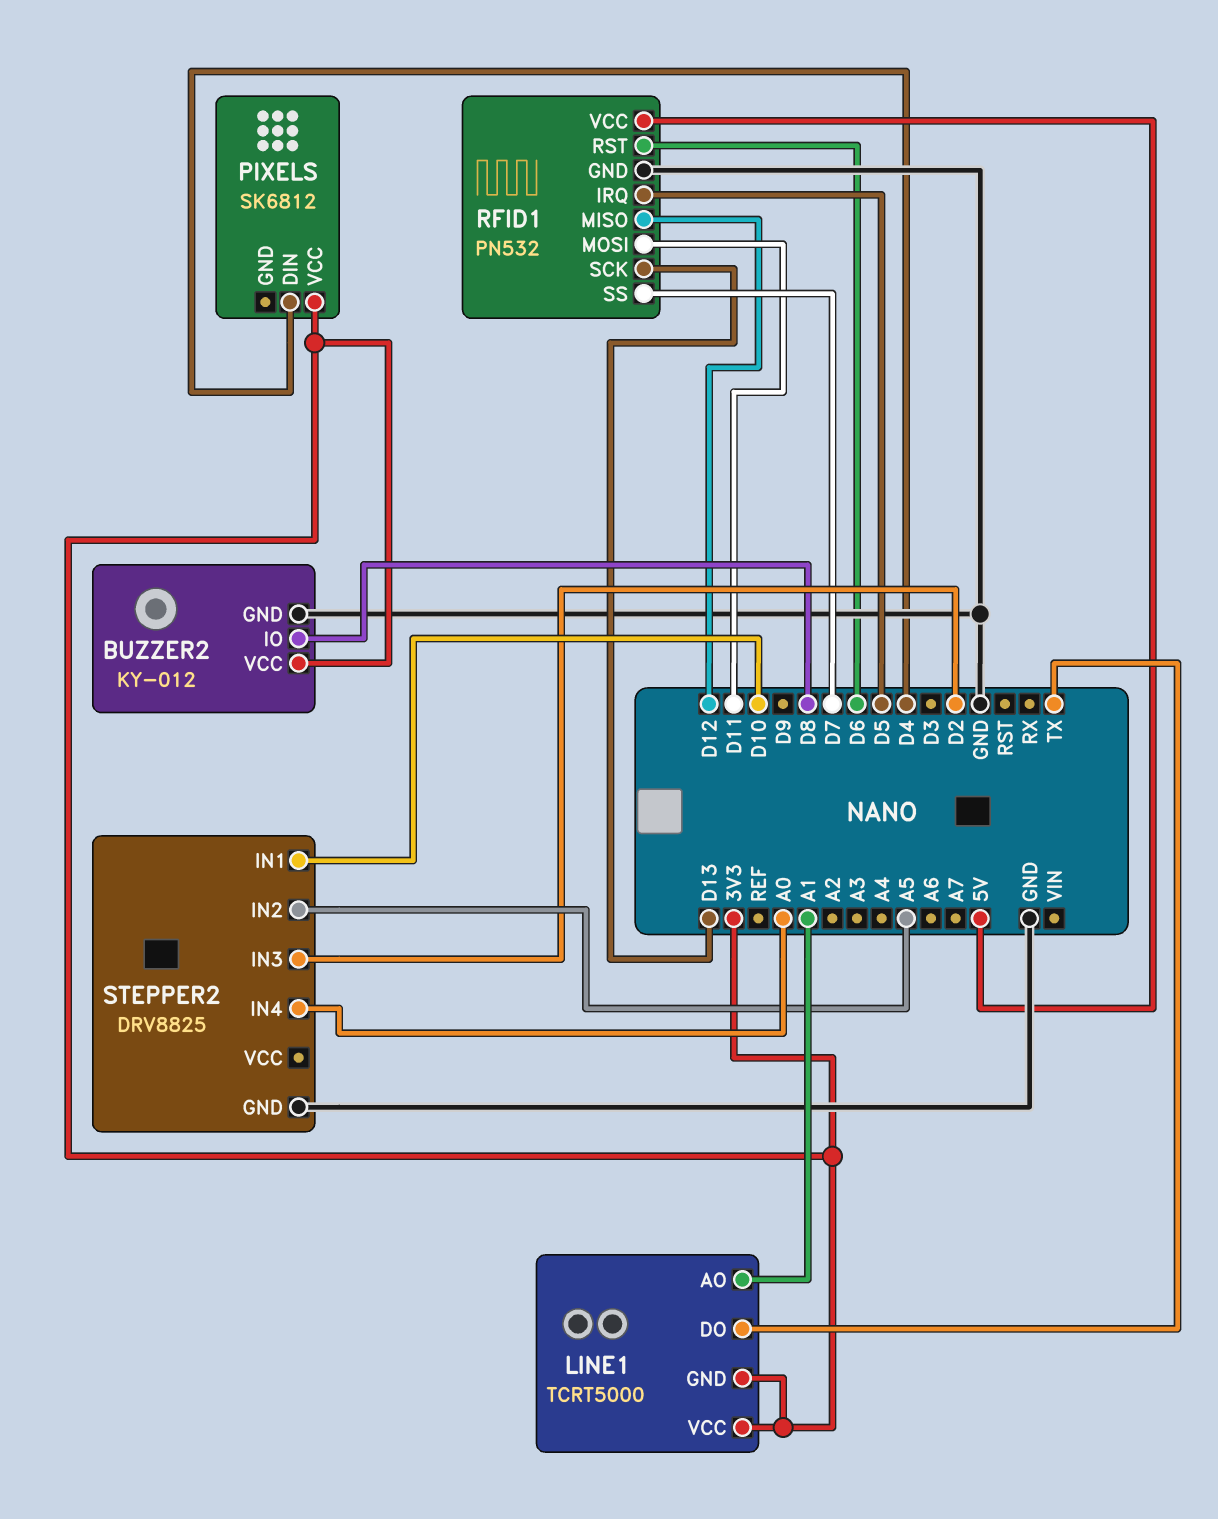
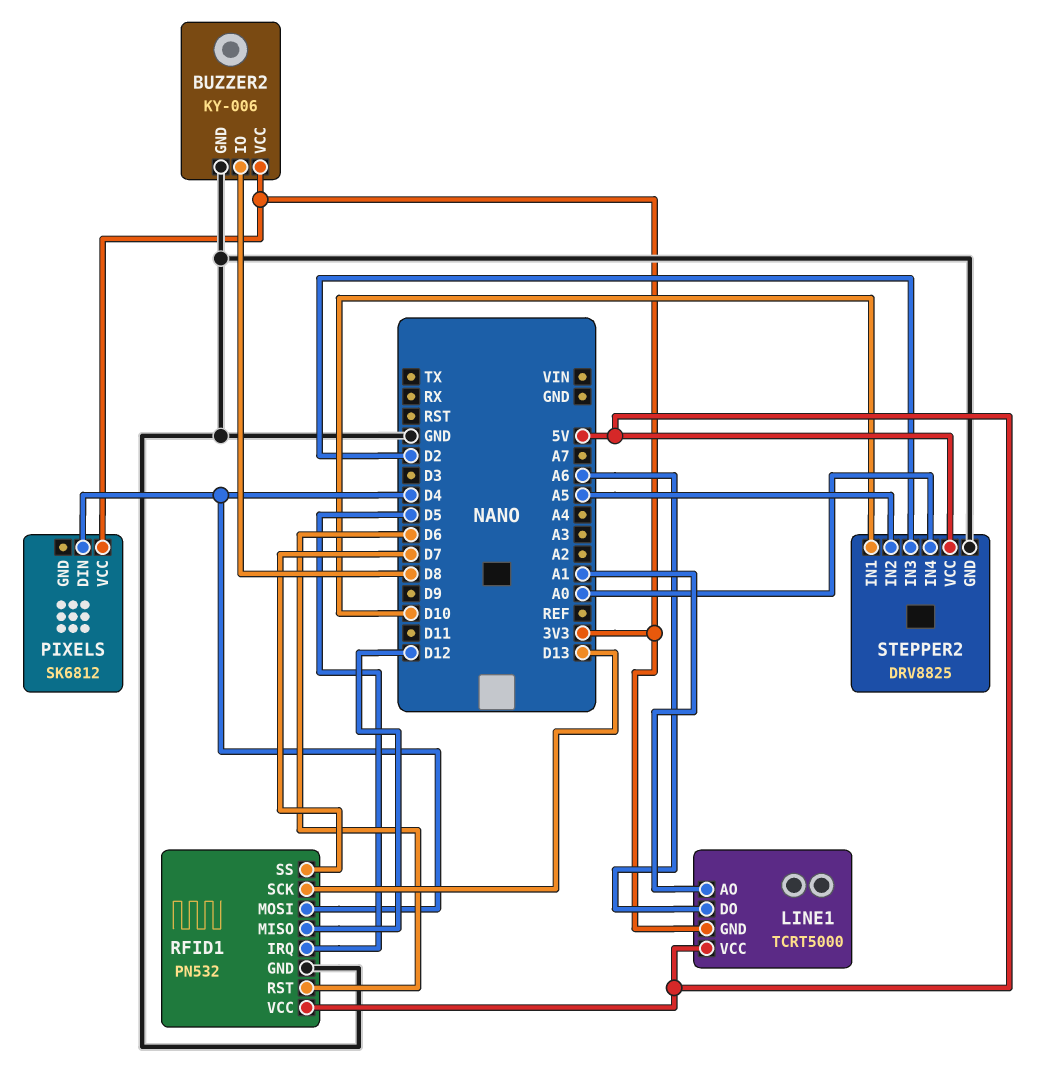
BUZZER2: KY-012 -> KY-006
LINE1 pin DO: TX -> A6
LINE1 pin VCC: 3V3 -> 5V
RFID1 pin MOSI: D11 -> D4
STEPPER2 pin VCC: none -> 5V

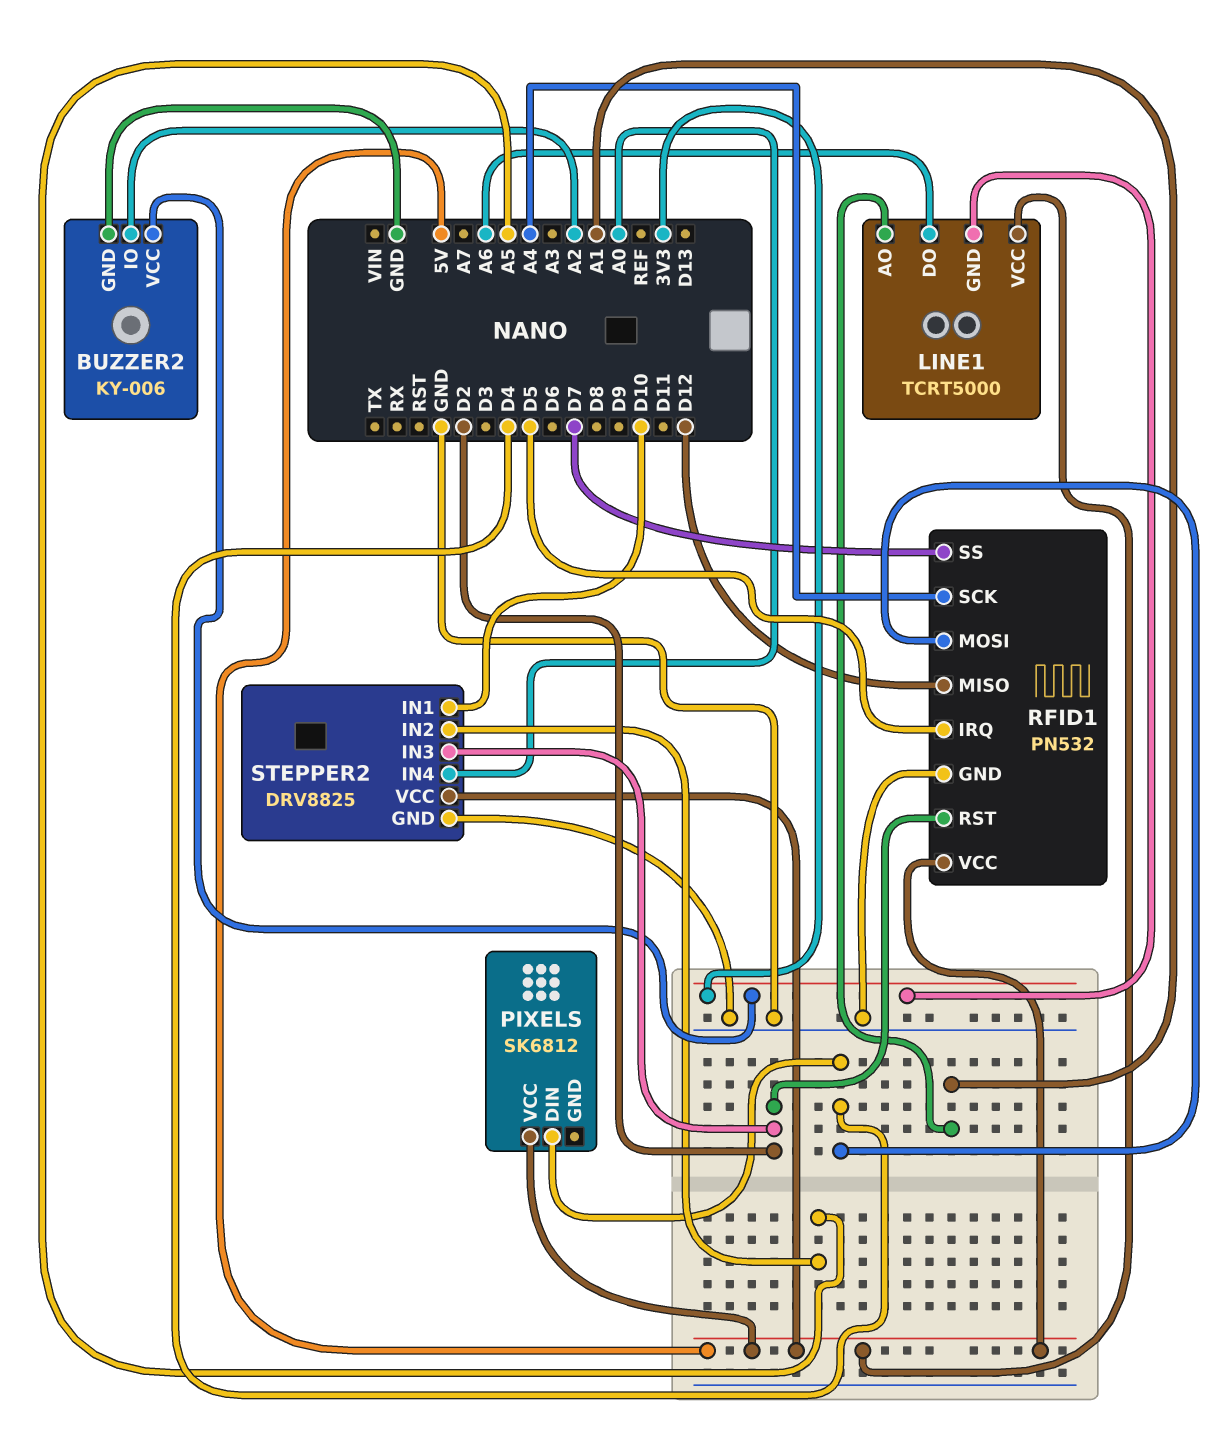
BUZZER2 pin IO: D8 -> A2
PIXELS pin VCC: 3V3 -> 5V
RFID1 pin RST: D6 -> D2
RFID1 pin SCK: D13 -> A4

